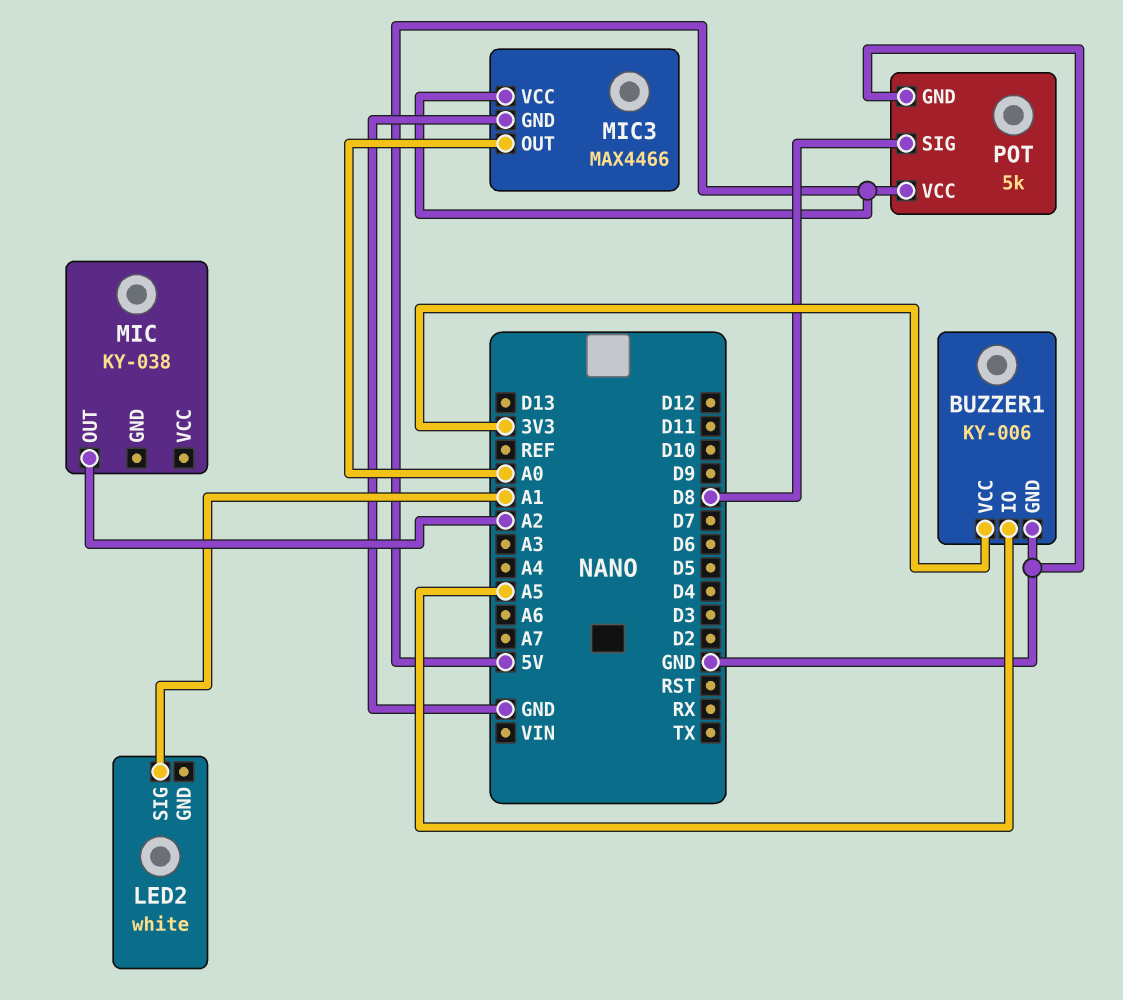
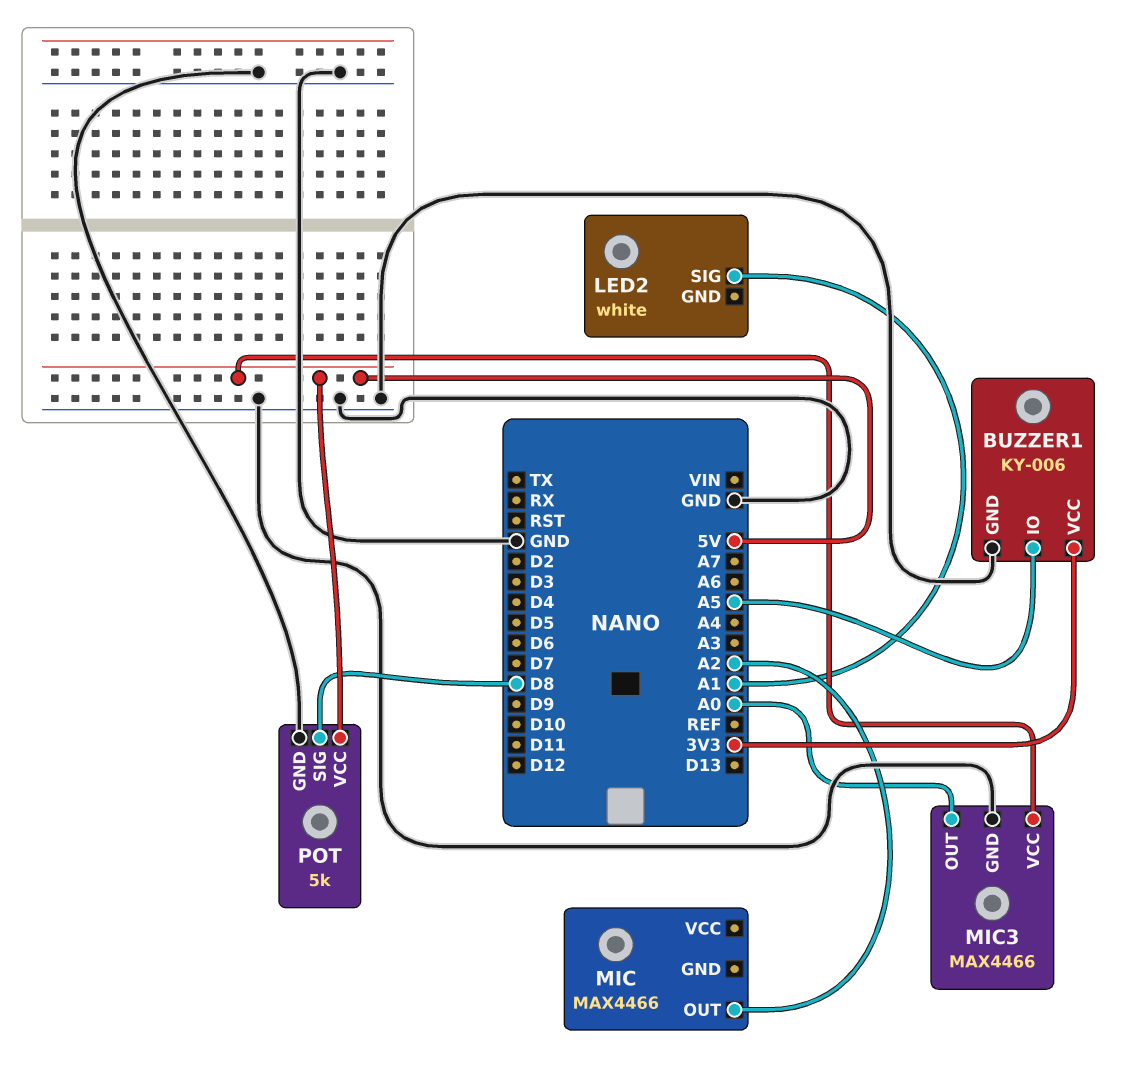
MIC: KY-038 -> MAX4466

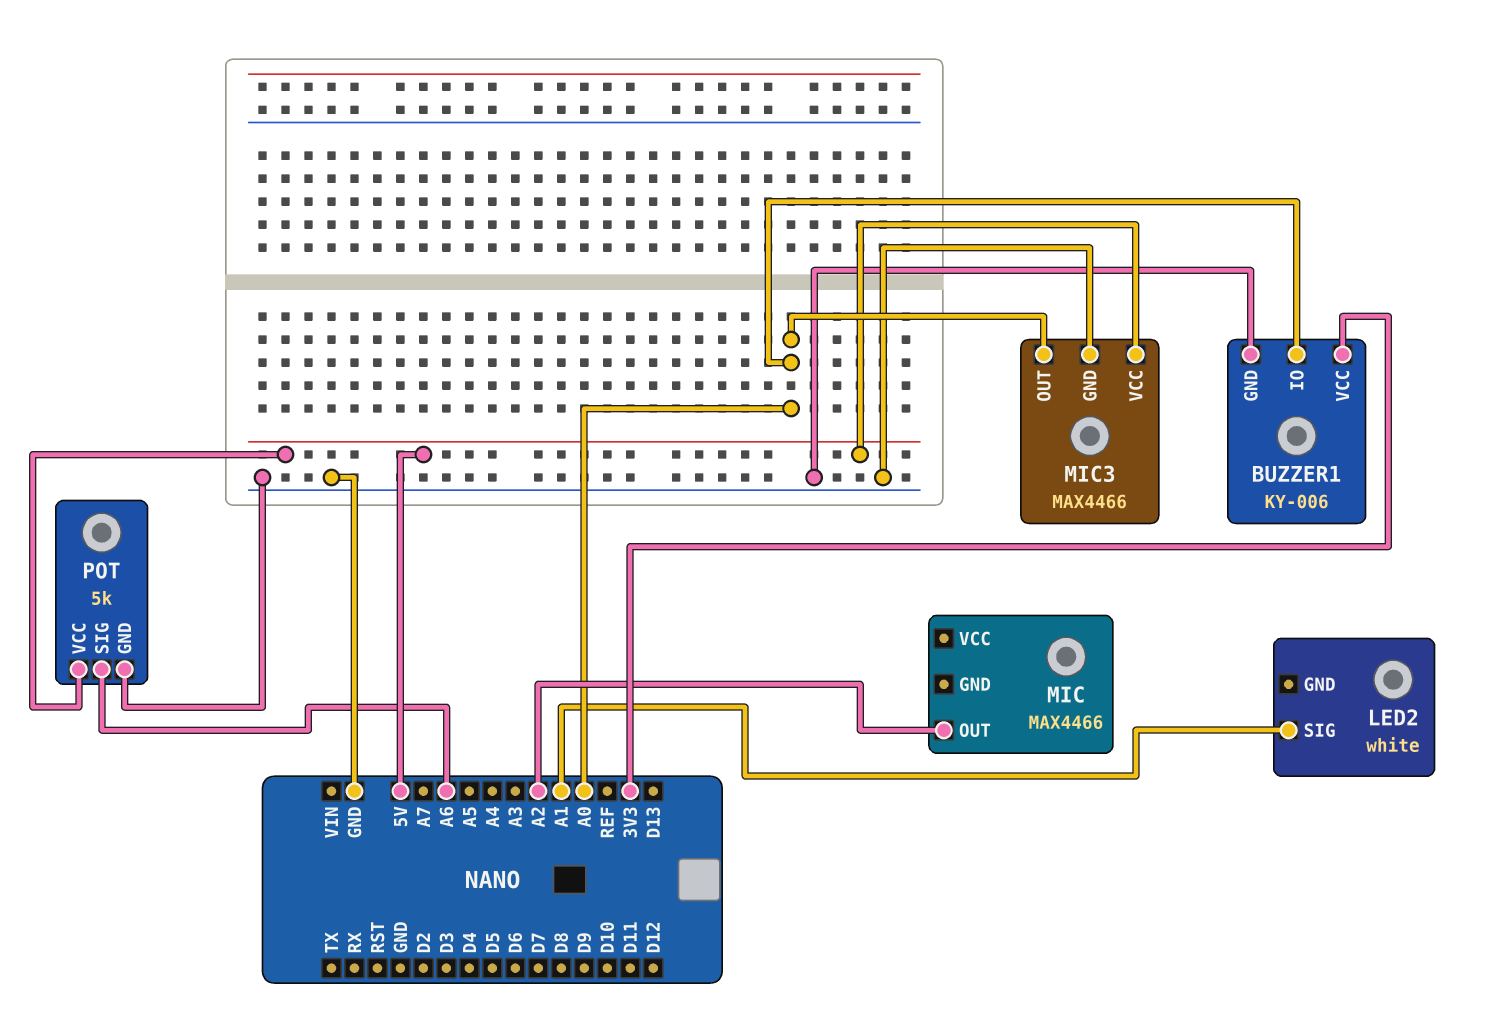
BUZZER1 pin IO: A5 -> A0
POT pin SIG: D8 -> A6

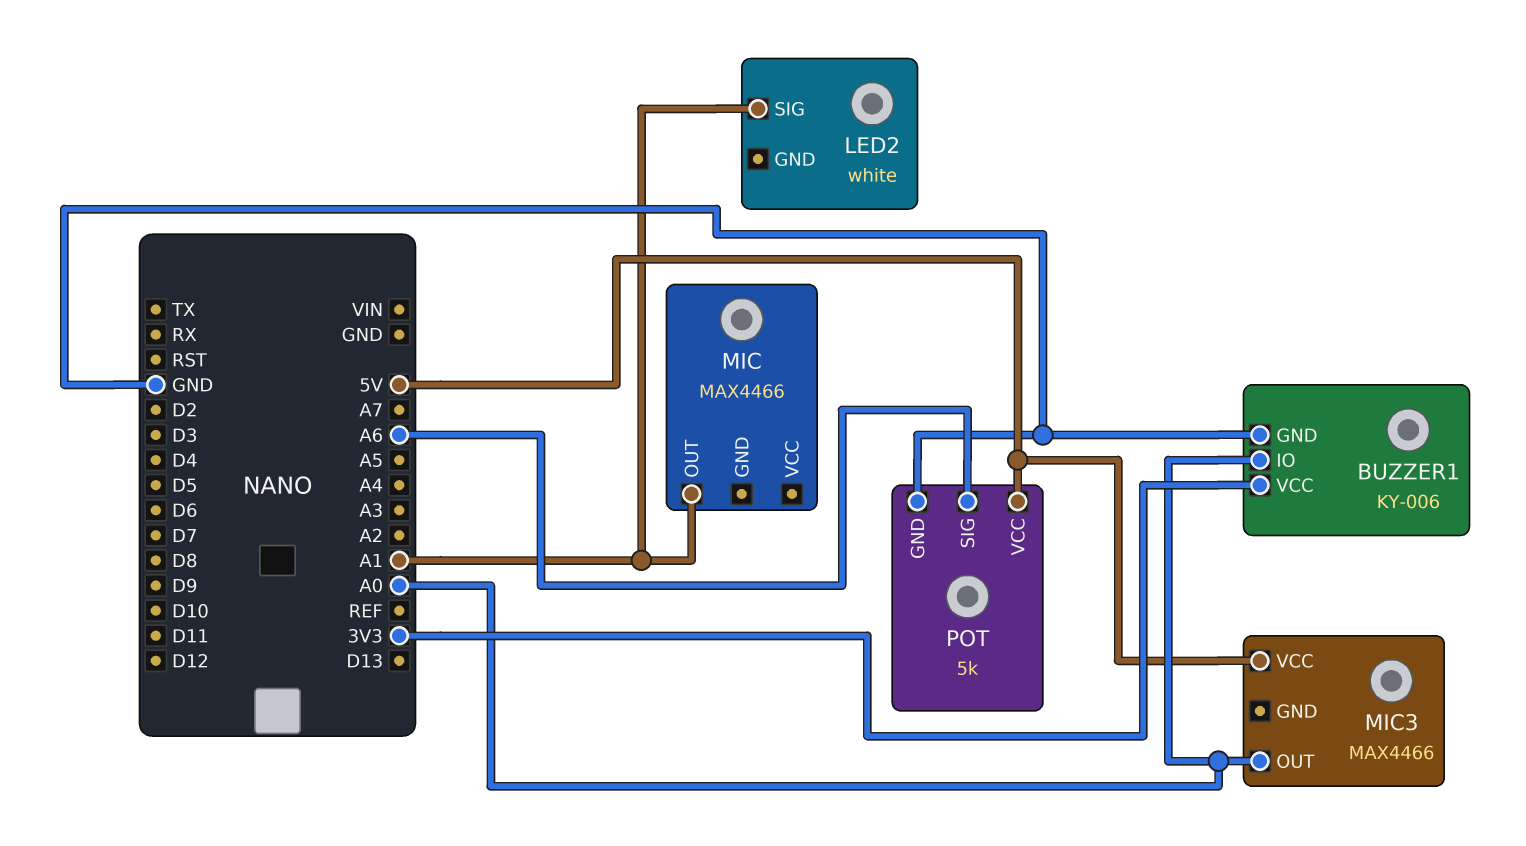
MIC pin OUT: A2 -> A1
MIC3 pin GND: GND -> none

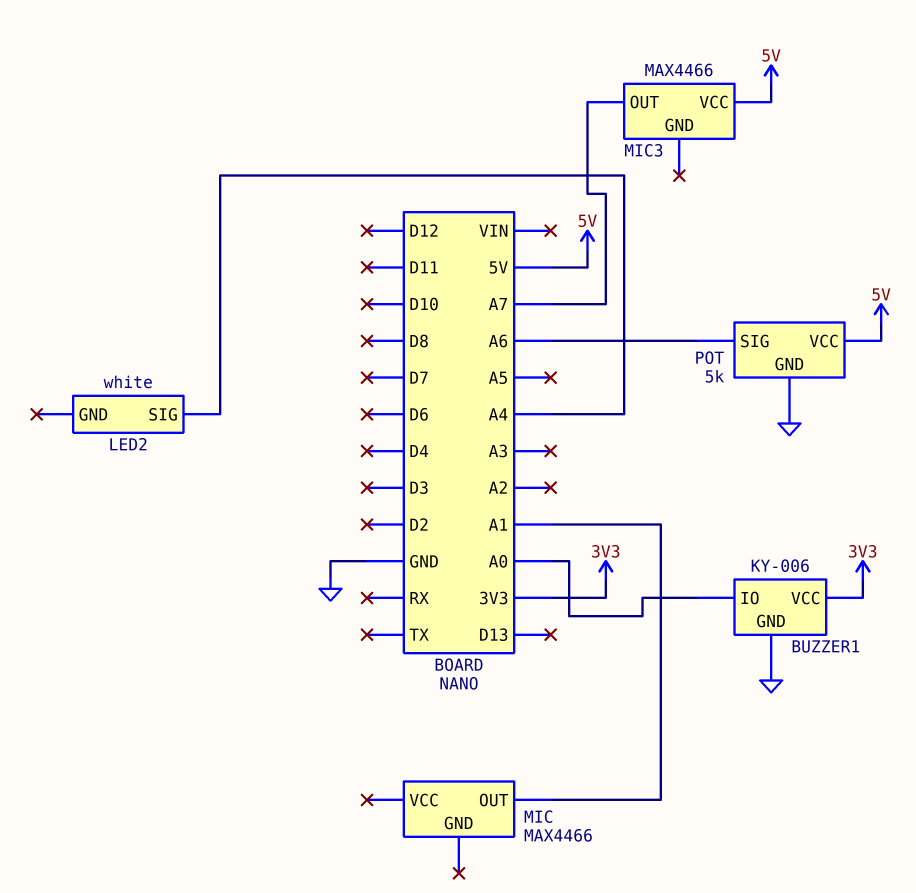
LED2 pin SIG: A1 -> A4
MIC3 pin OUT: A0 -> A7

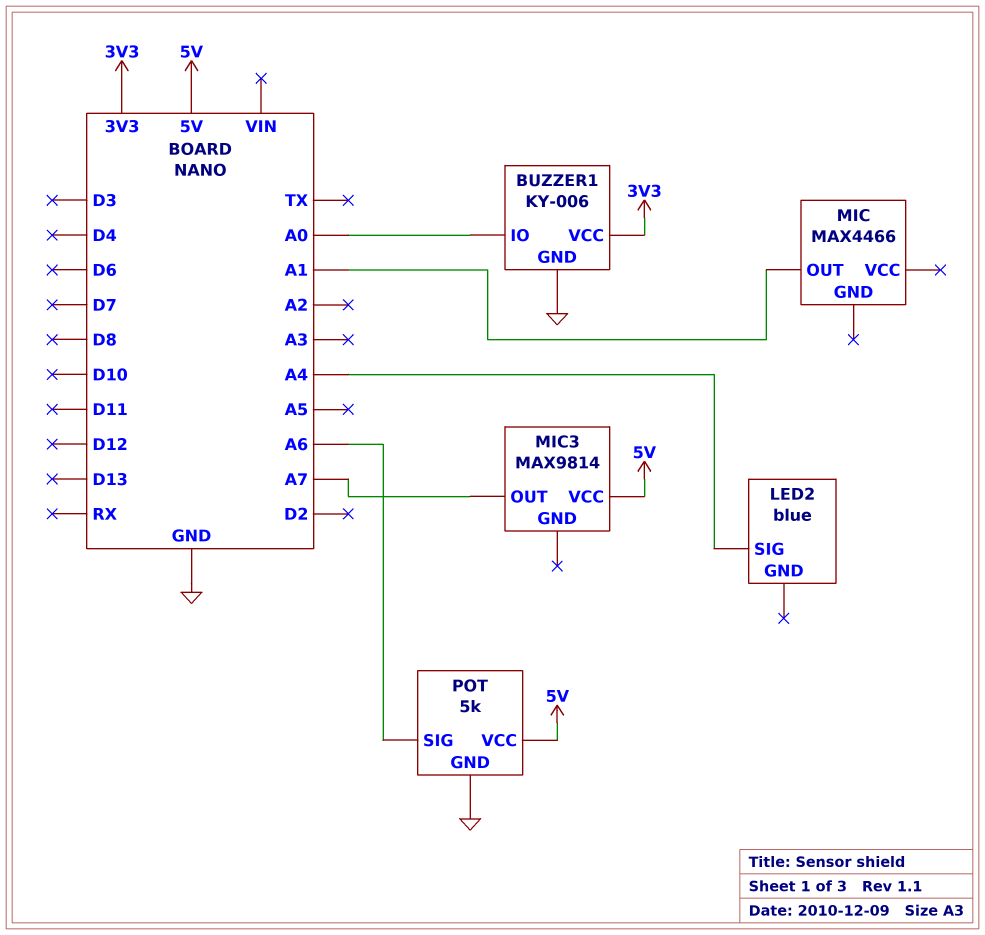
LED2: white -> blue
MIC3: MAX4466 -> MAX9814

